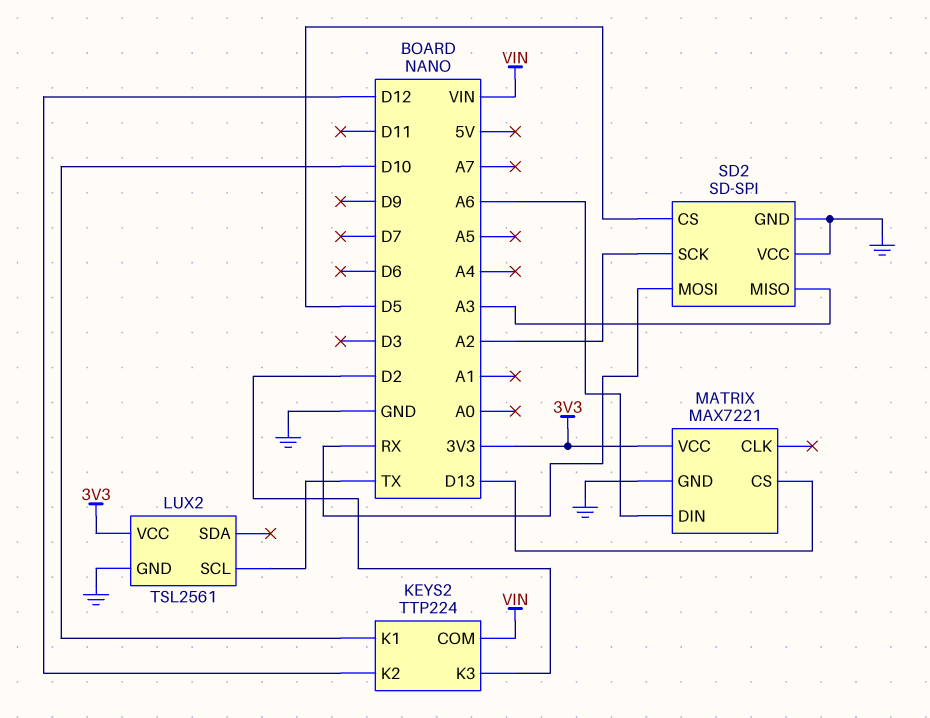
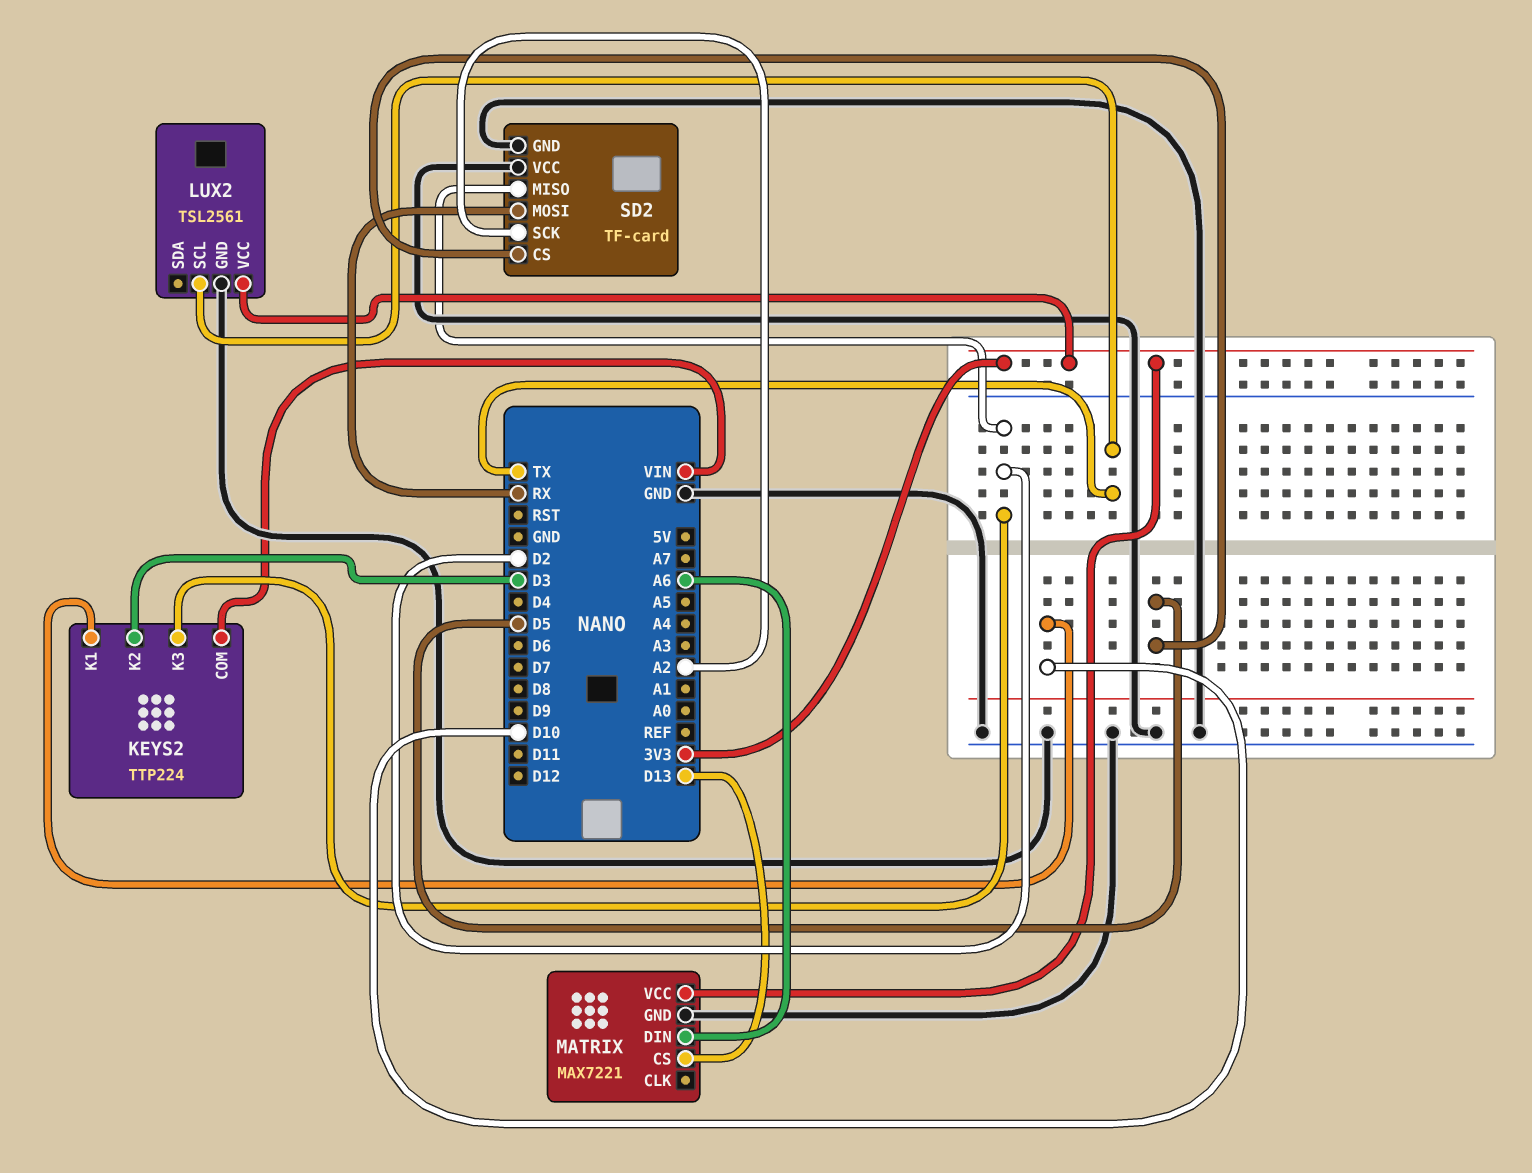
KEYS2 pin K2: D12 -> D3
SD2: SD-SPI -> TF-card
SD2 pin MISO: A3 -> D2

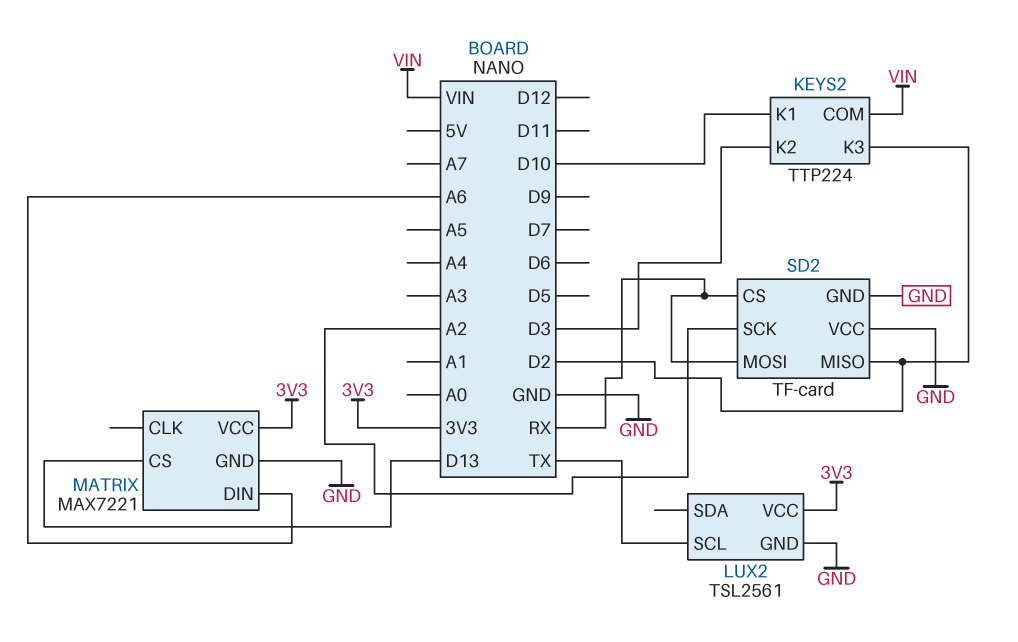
SD2 pin CS: D5 -> RX

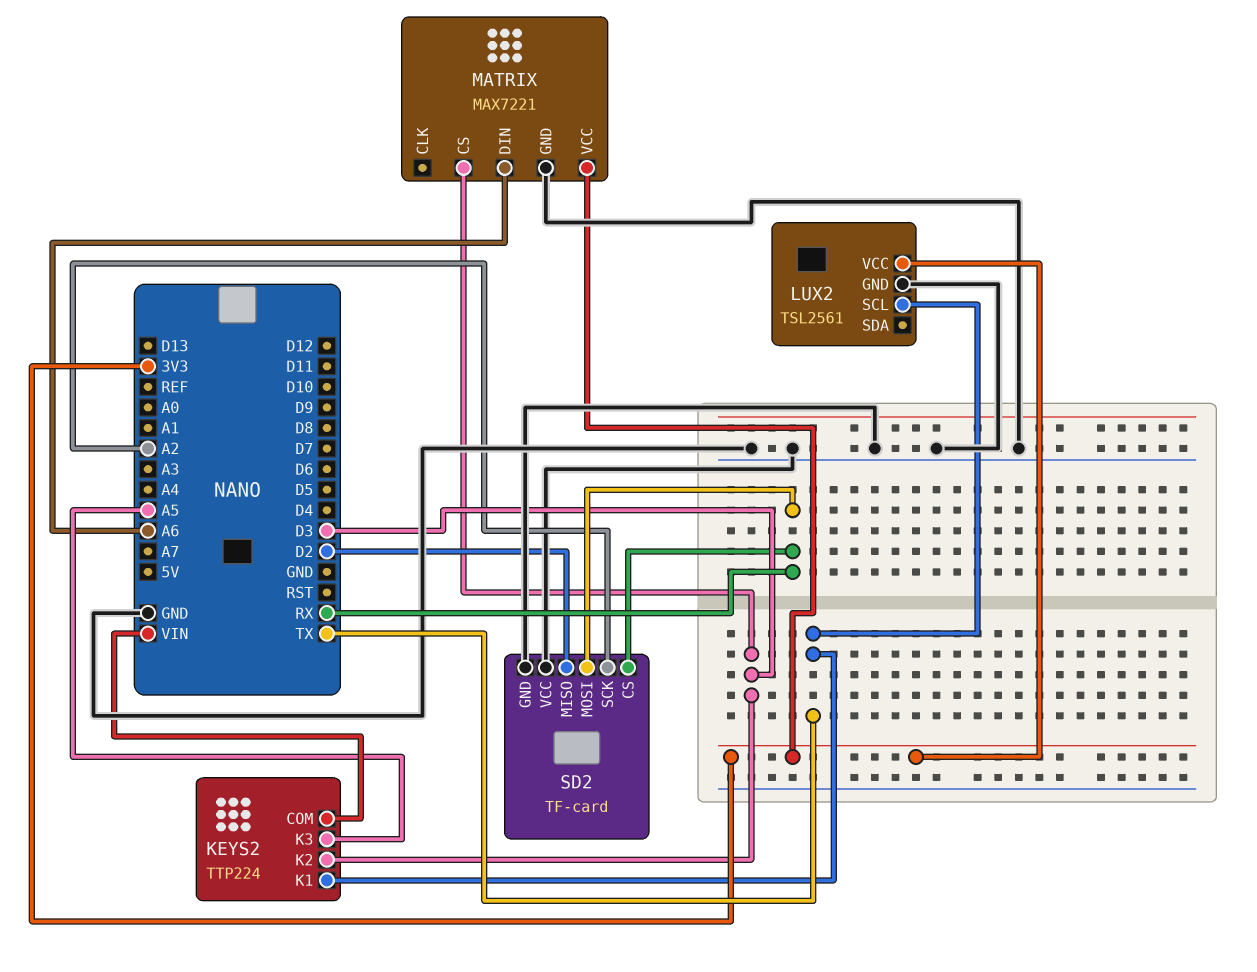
KEYS2 pin K1: D10 -> TX
KEYS2 pin K3: D2 -> A5
MATRIX pin CS: D13 -> D3

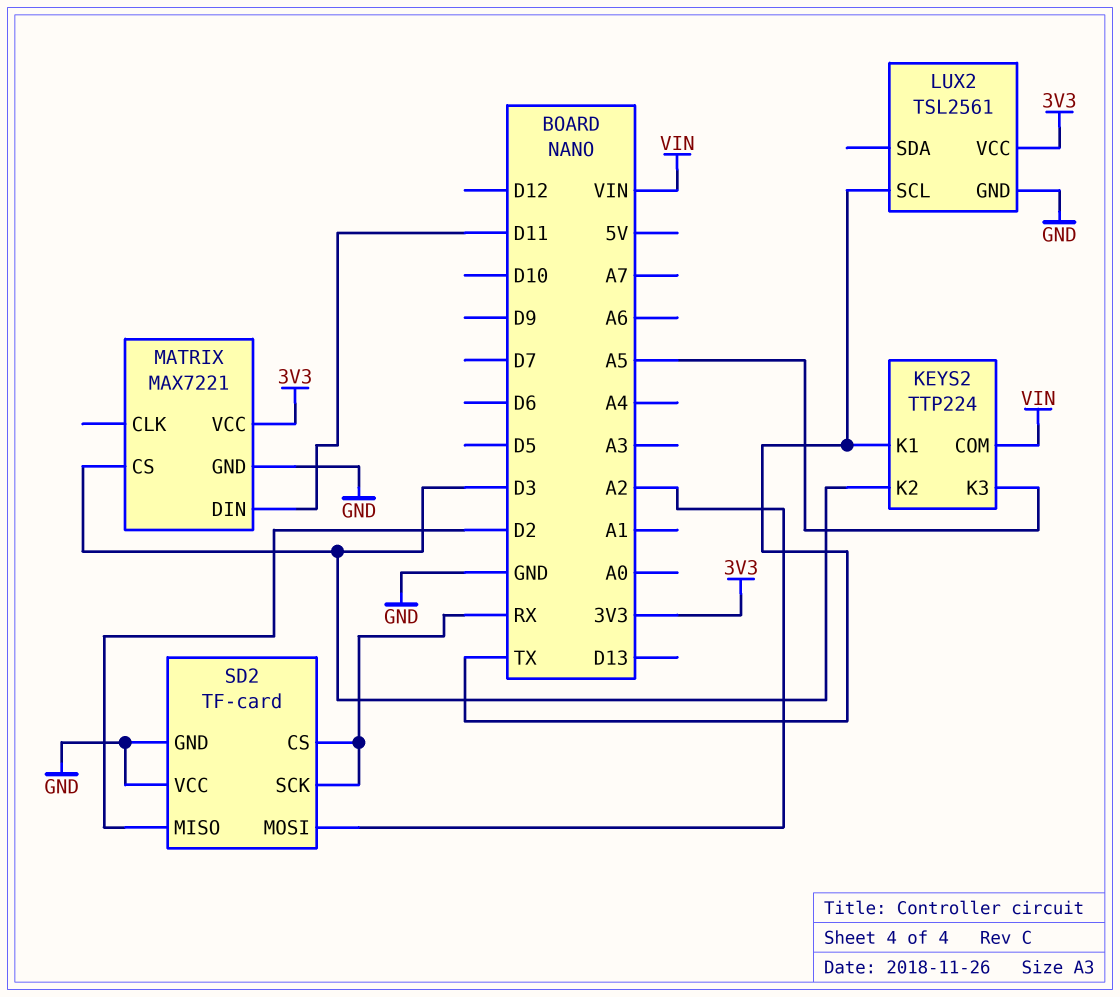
MATRIX pin DIN: A6 -> D11
SD2 pin MOSI: RX -> A2
SD2 pin SCK: A2 -> RX

